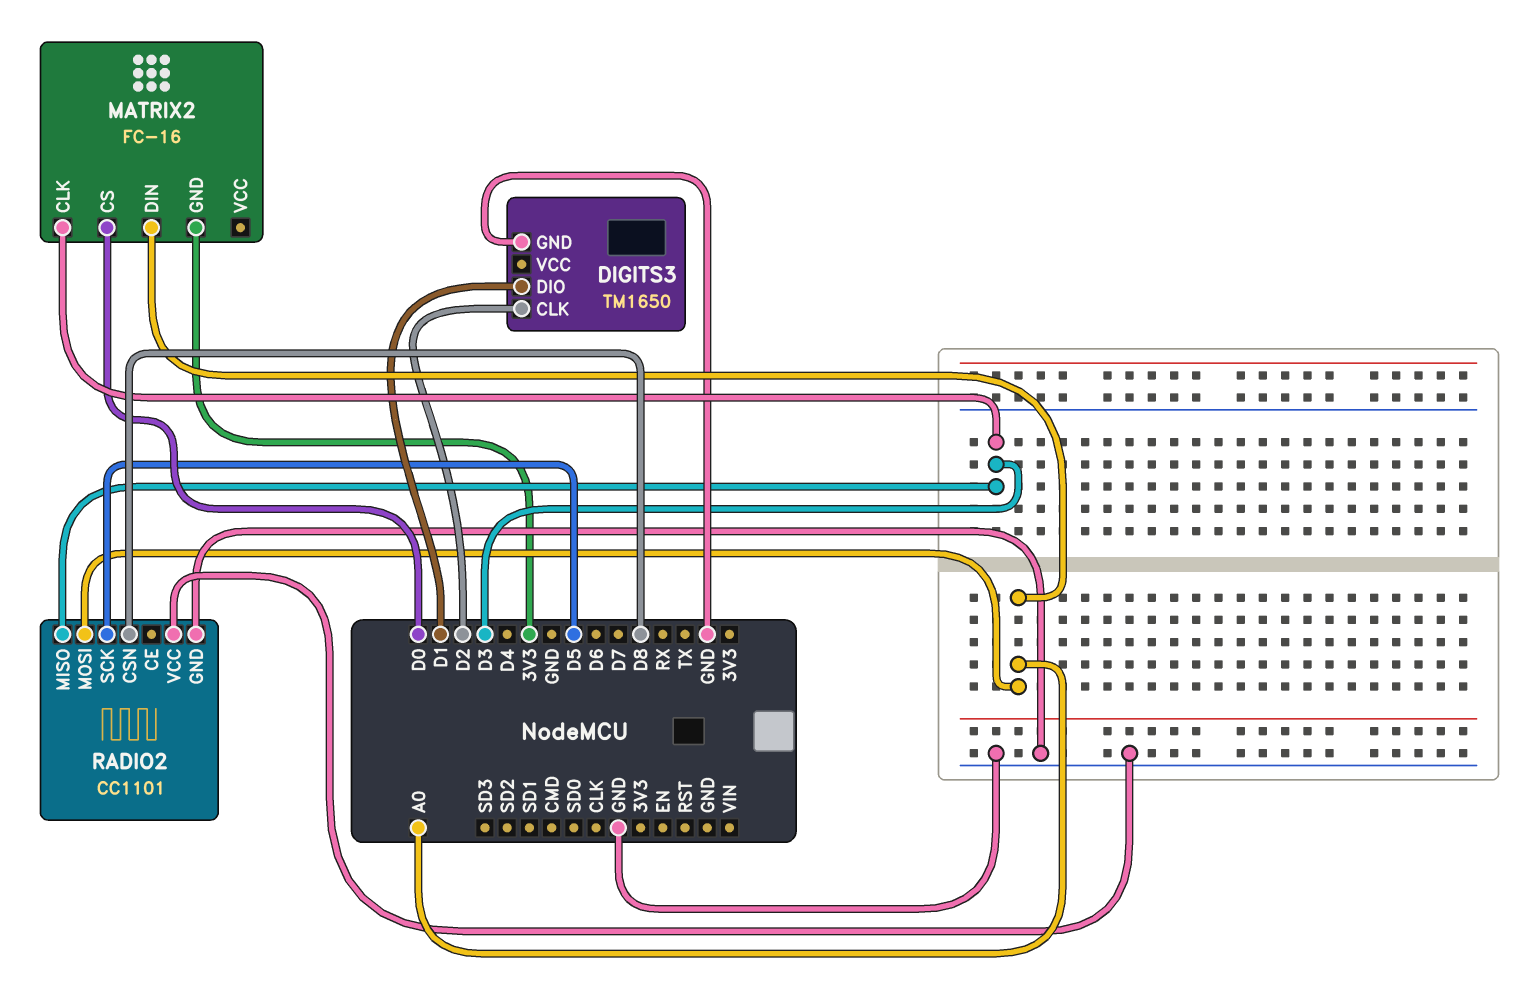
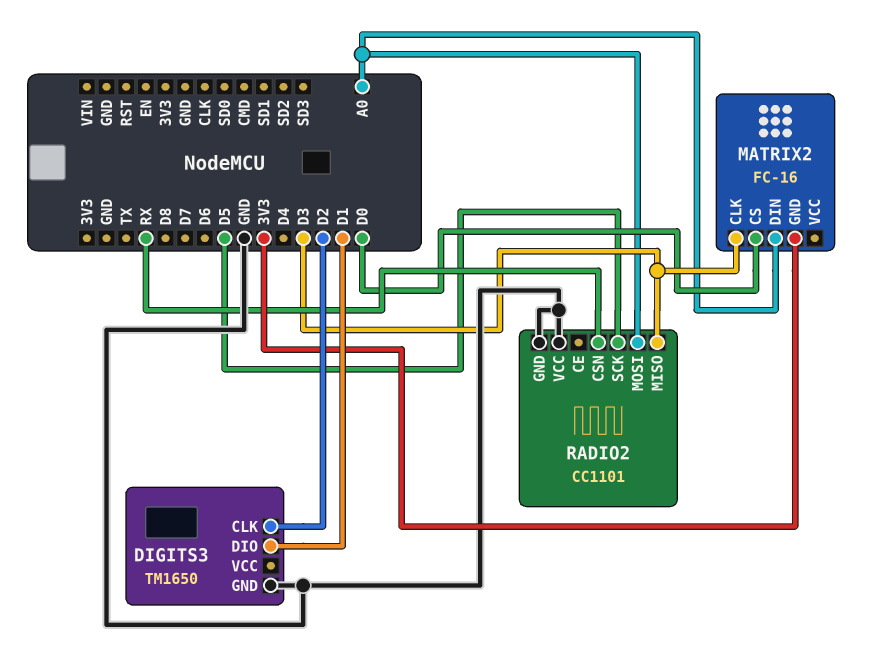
RADIO2 pin CSN: D8 -> RX

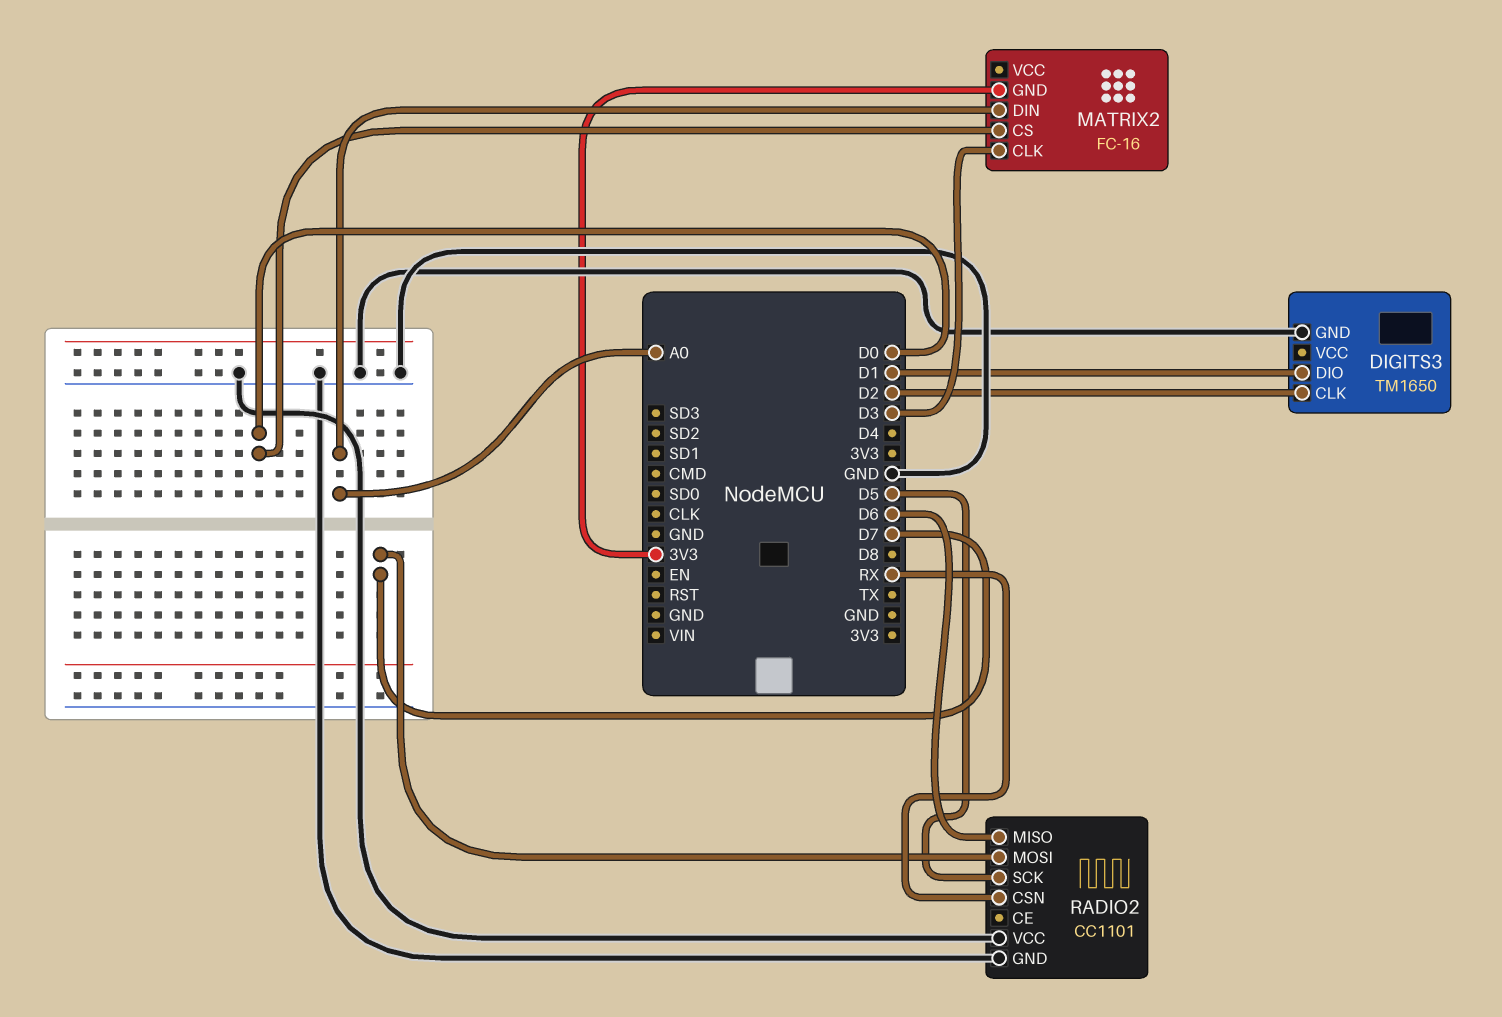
RADIO2 pin MISO: D3 -> D6
RADIO2 pin MOSI: A0 -> D7

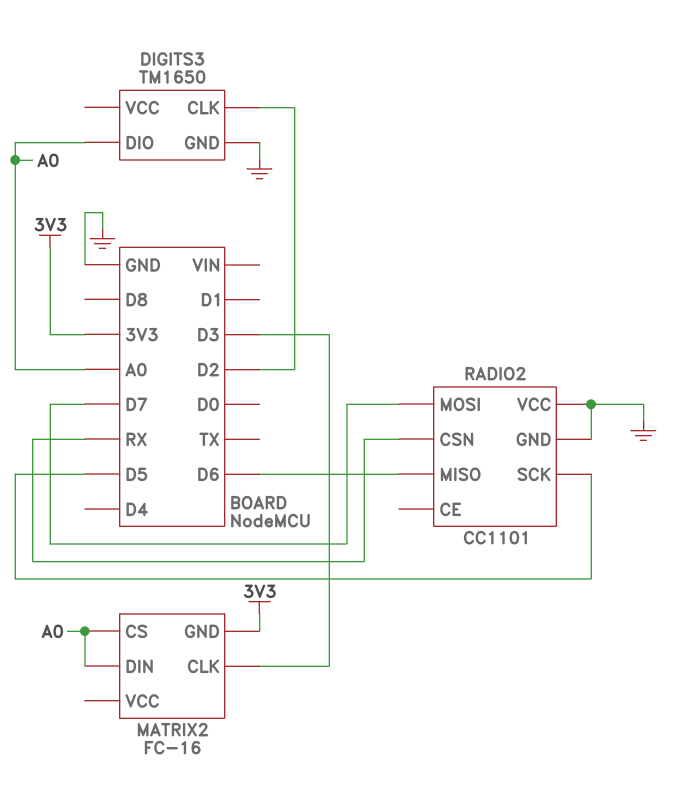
DIGITS3 pin DIO: D1 -> A0
MATRIX2 pin CS: D0 -> A0

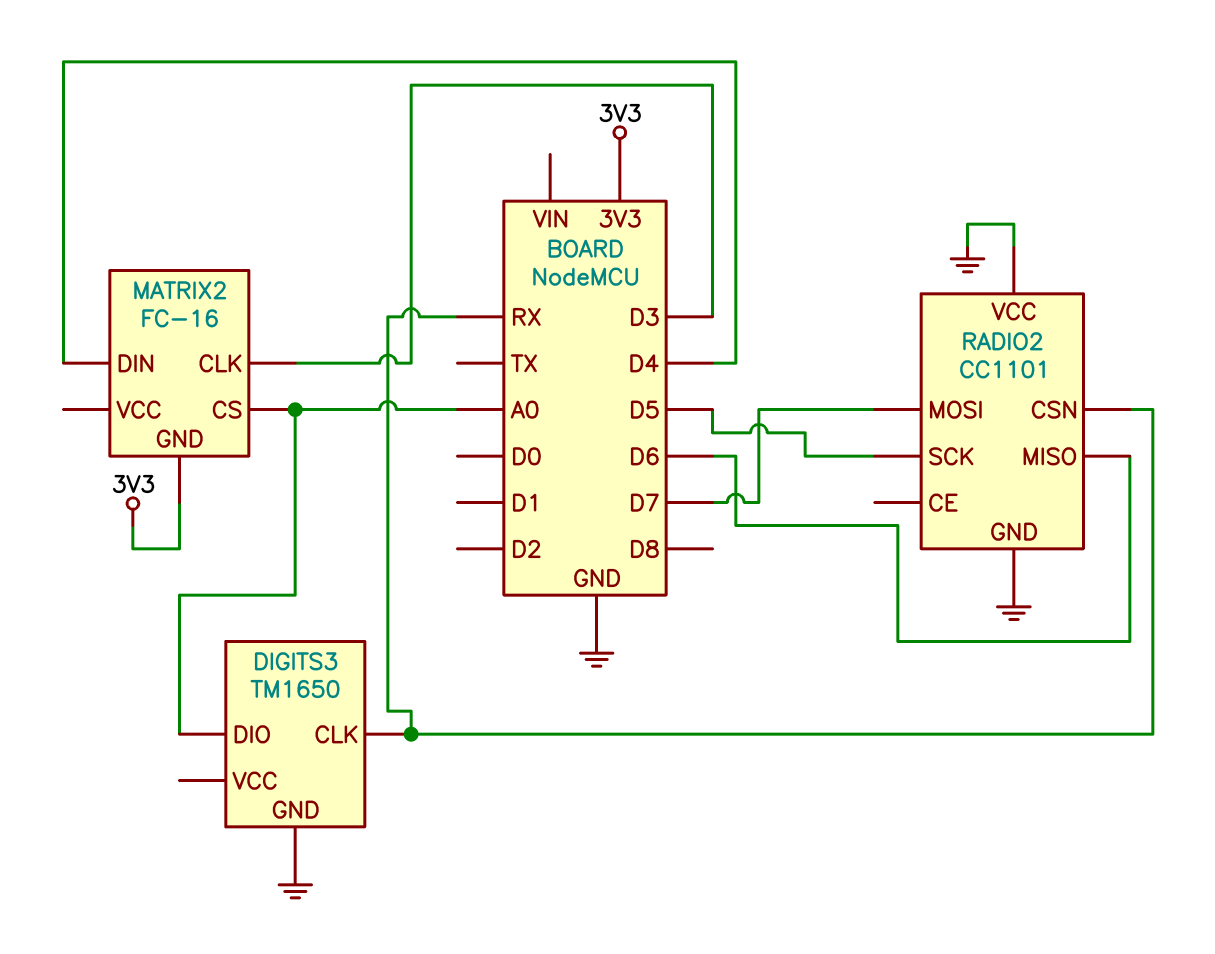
DIGITS3 pin CLK: D2 -> RX
MATRIX2 pin DIN: A0 -> D4

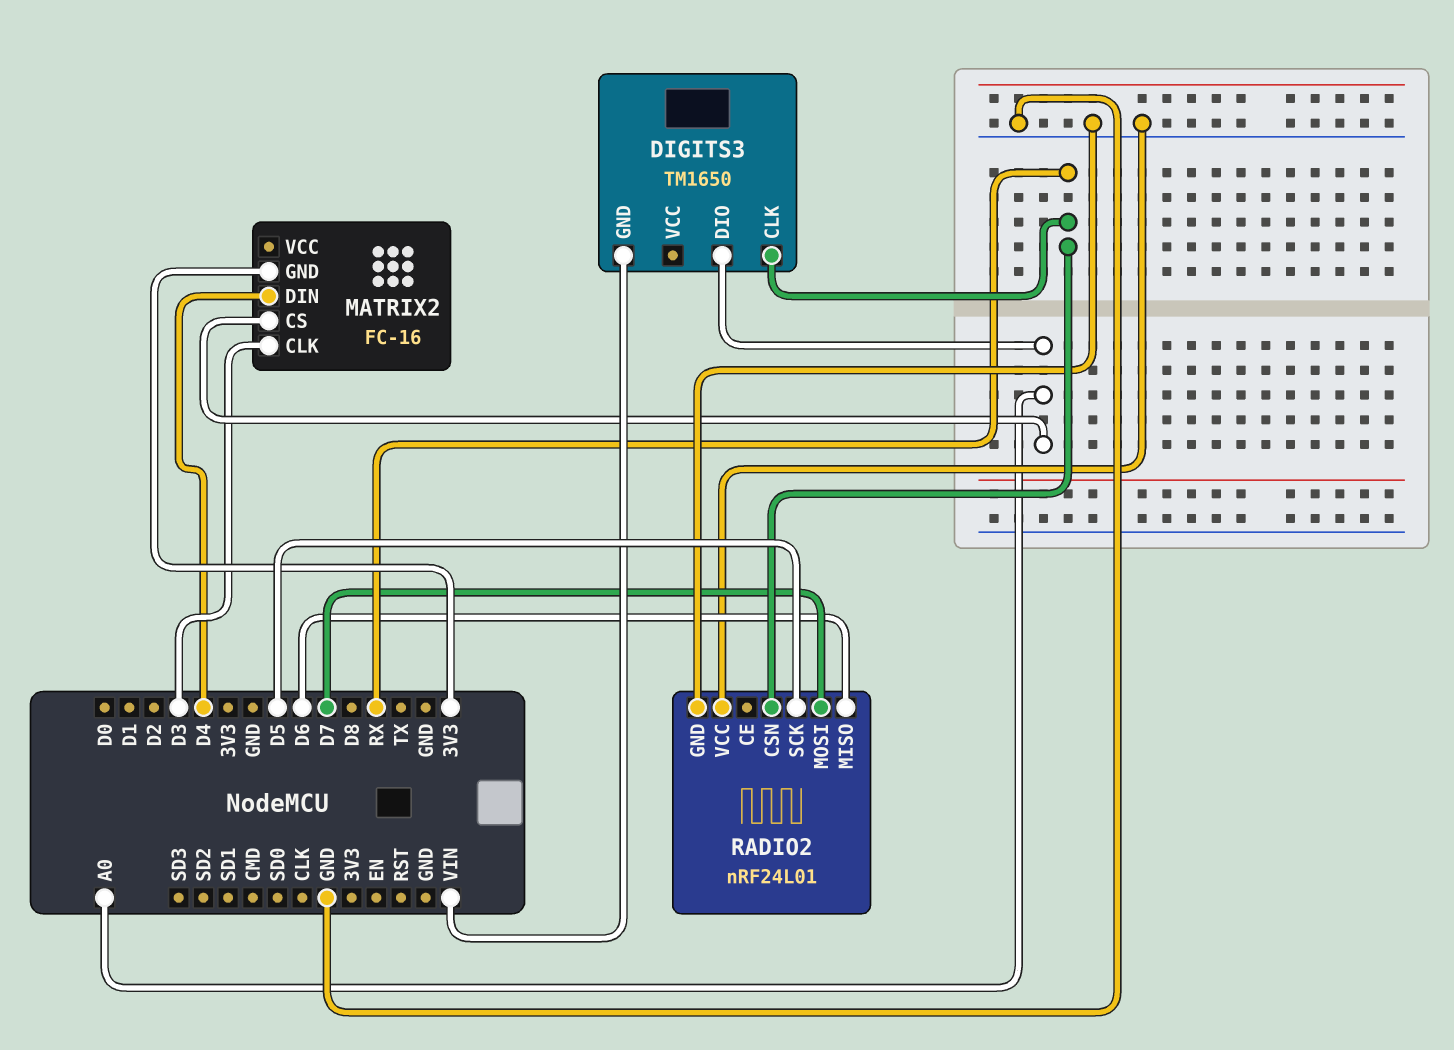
DIGITS3 pin GND: GND -> VIN
RADIO2: CC1101 -> nRF24L01

